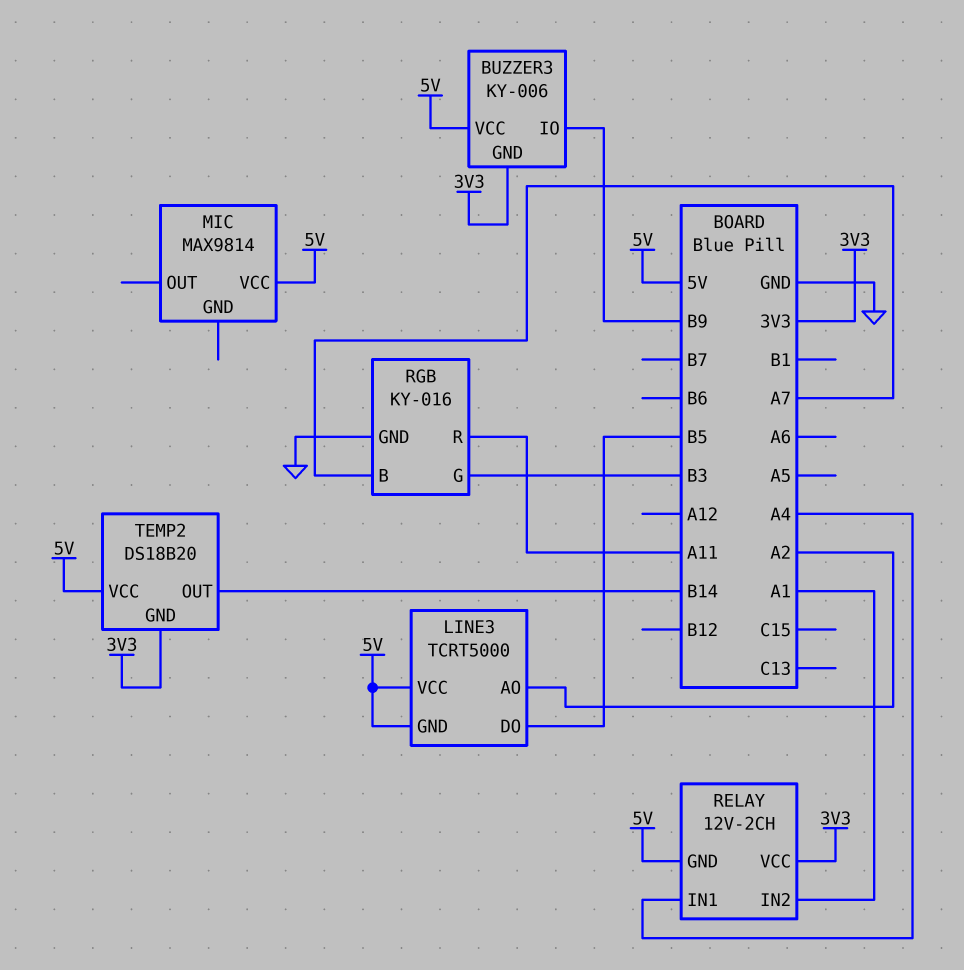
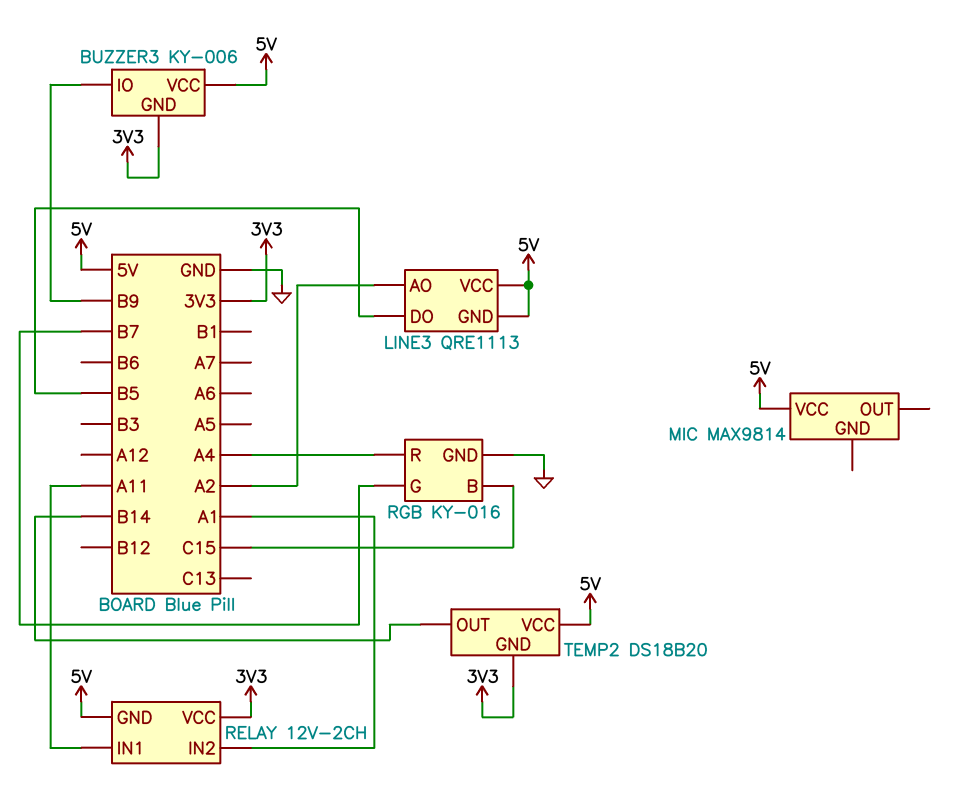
LINE3: TCRT5000 -> QRE1113
RELAY pin IN1: A4 -> A11
RGB pin B: A7 -> C15
RGB pin G: B3 -> B7
RGB pin R: A11 -> A4

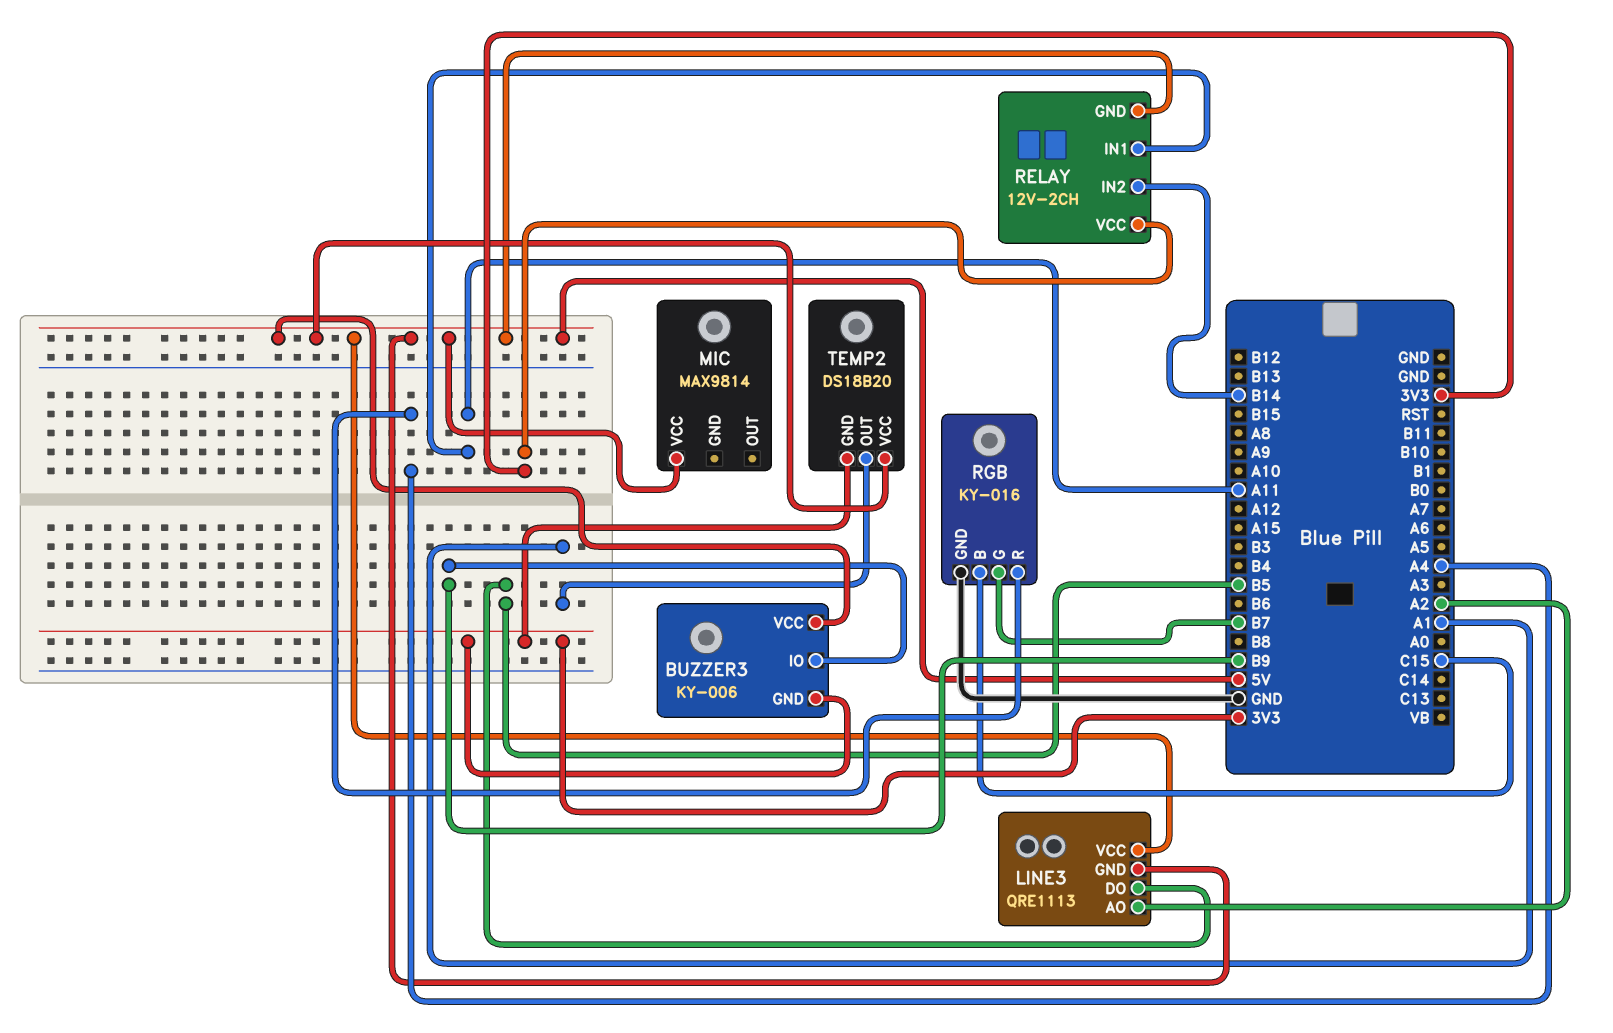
RELAY pin IN2: A1 -> B14
TEMP2 pin OUT: B14 -> A1

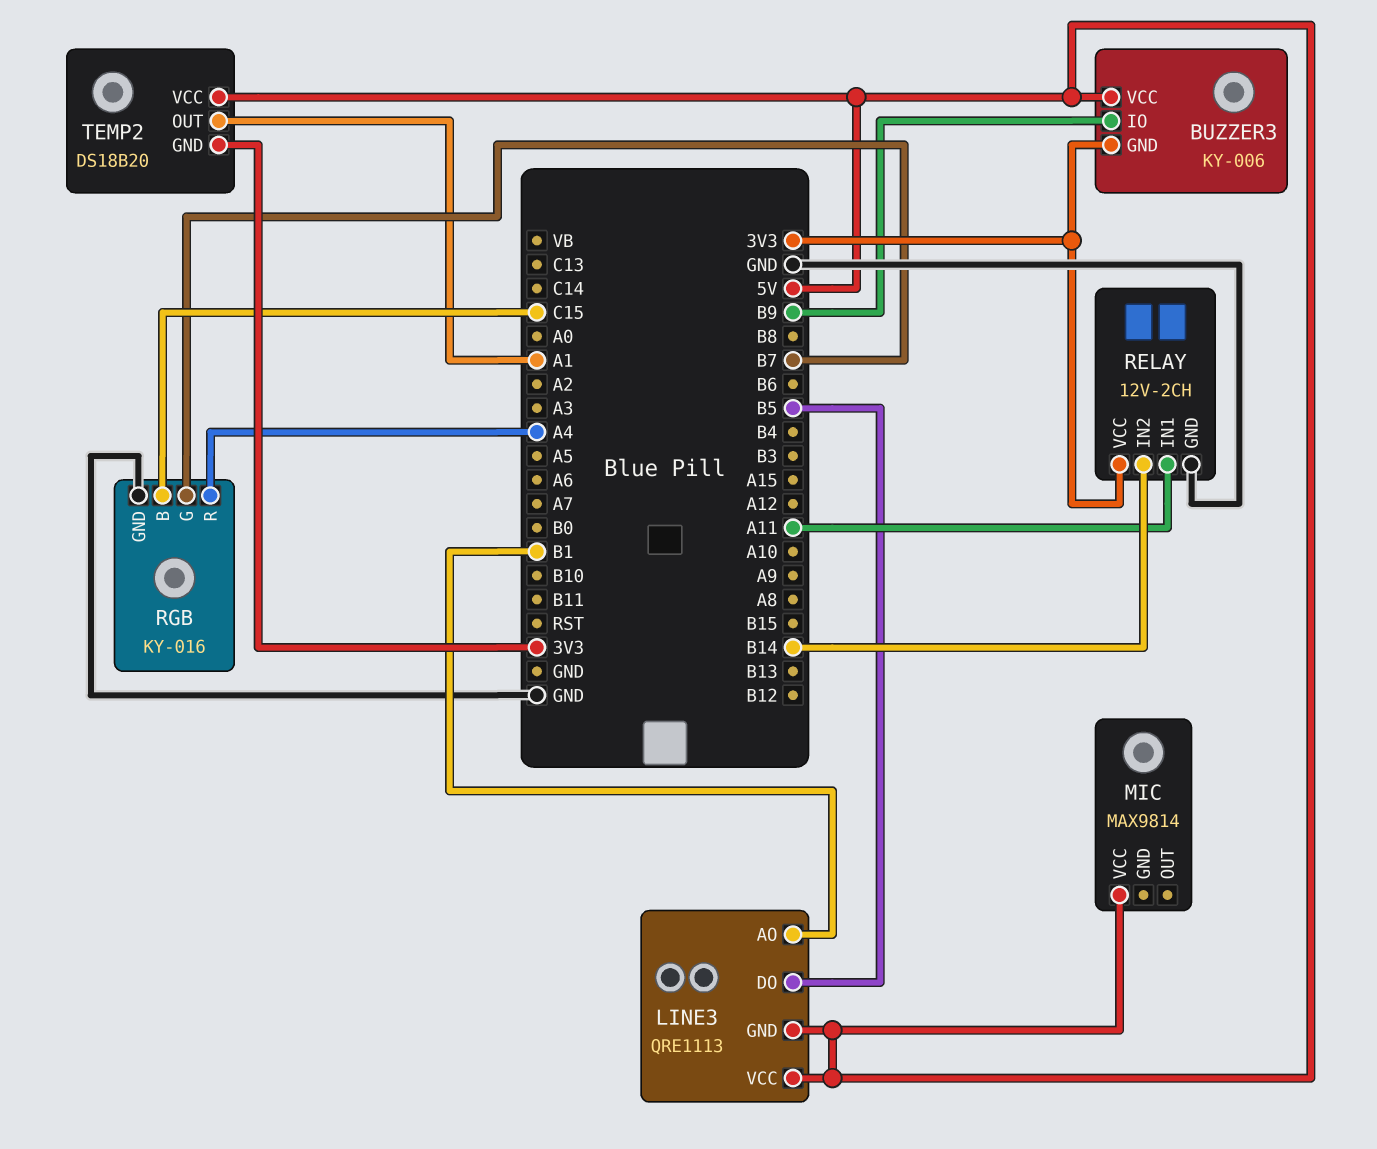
LINE3 pin AO: A2 -> B1
RELAY pin GND: 5V -> GND

